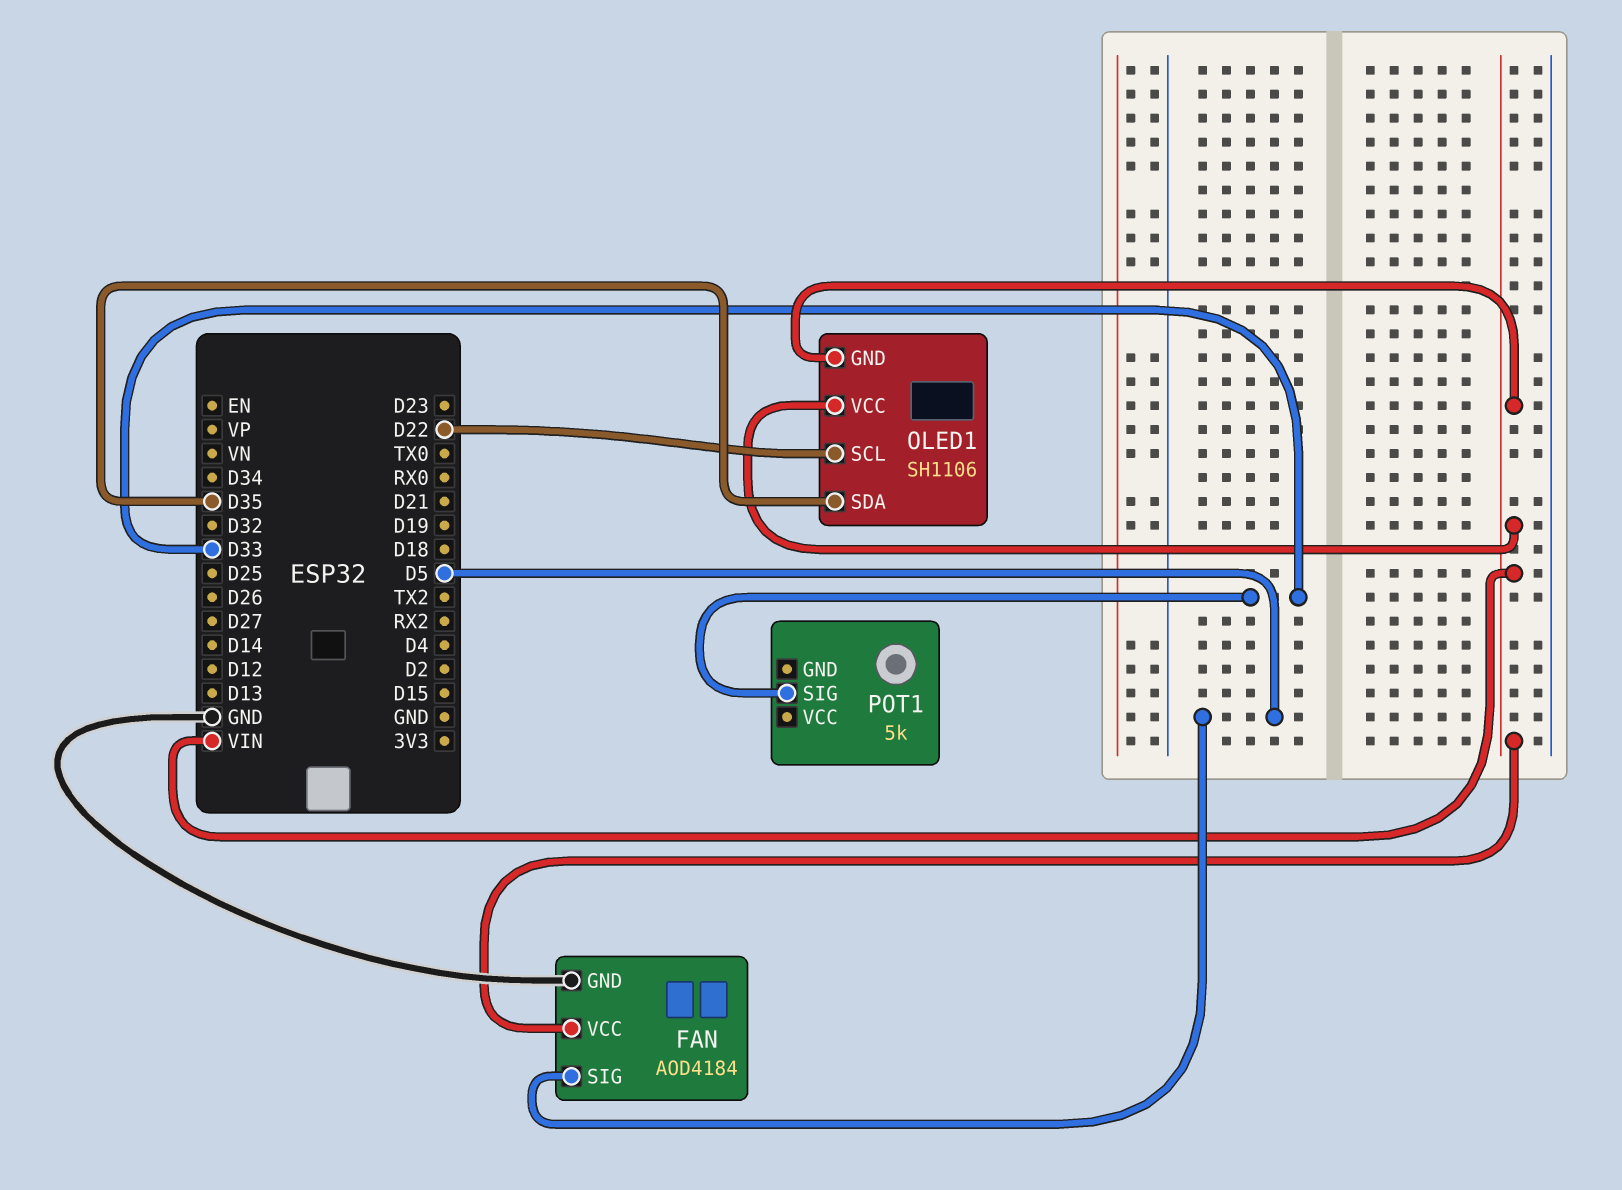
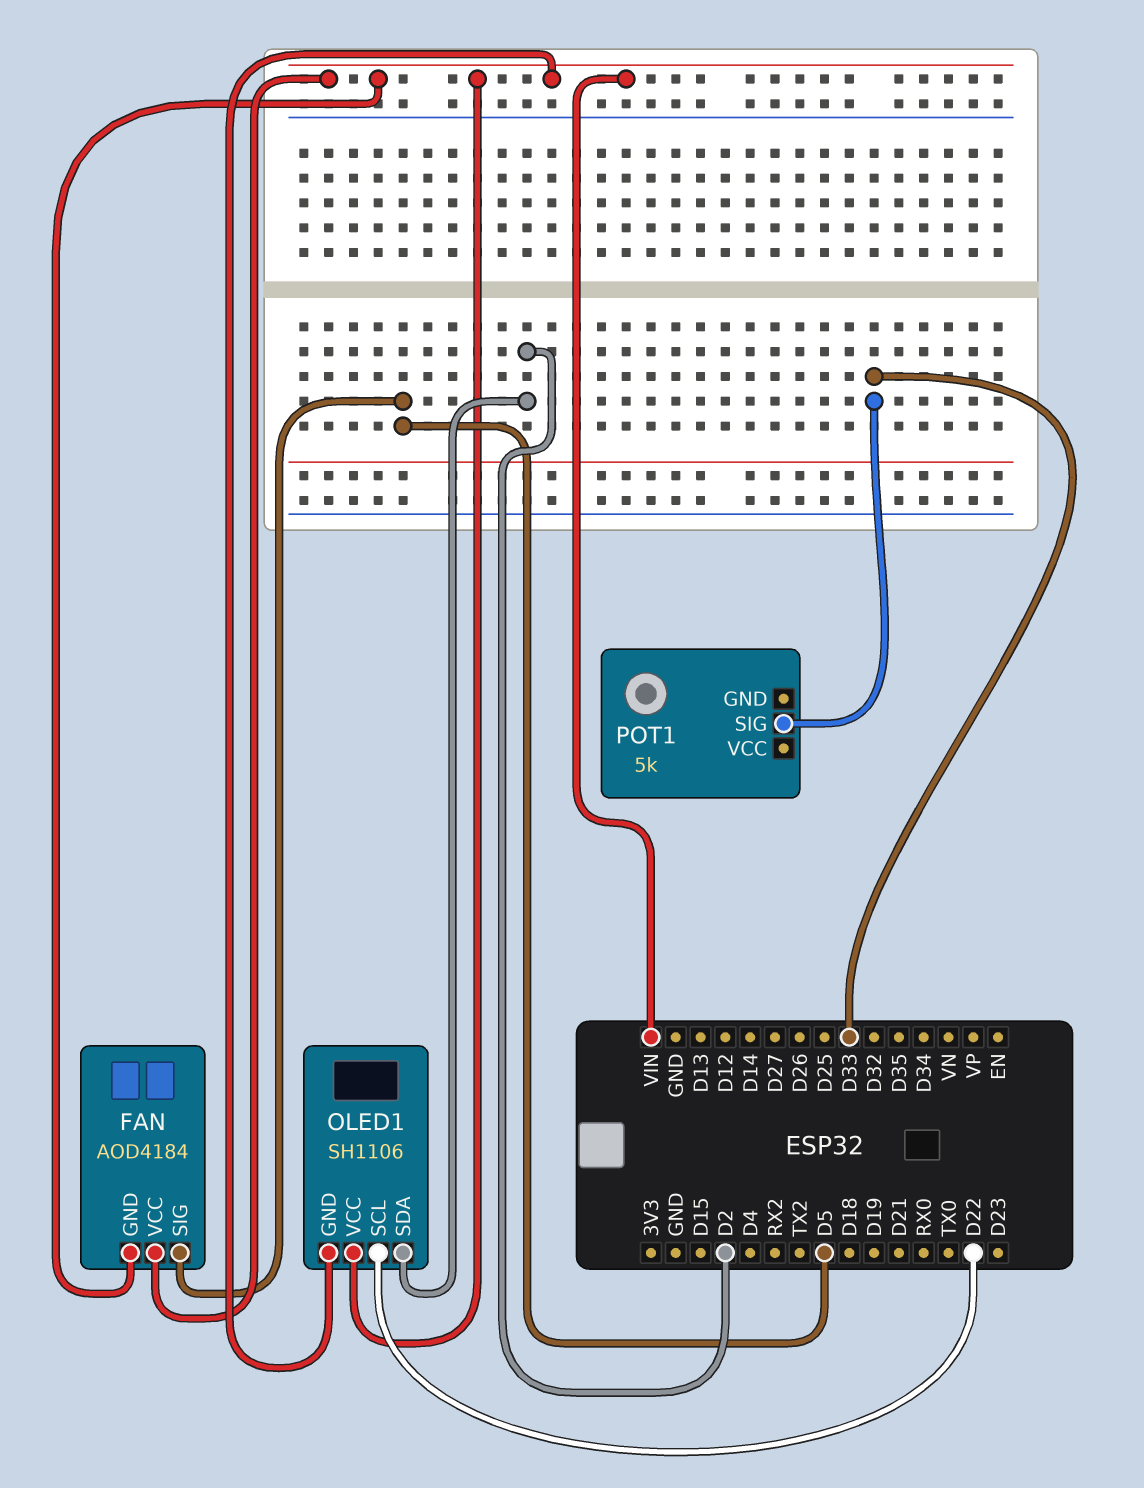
FAN pin GND: GND -> VIN
OLED1 pin SDA: D35 -> D2

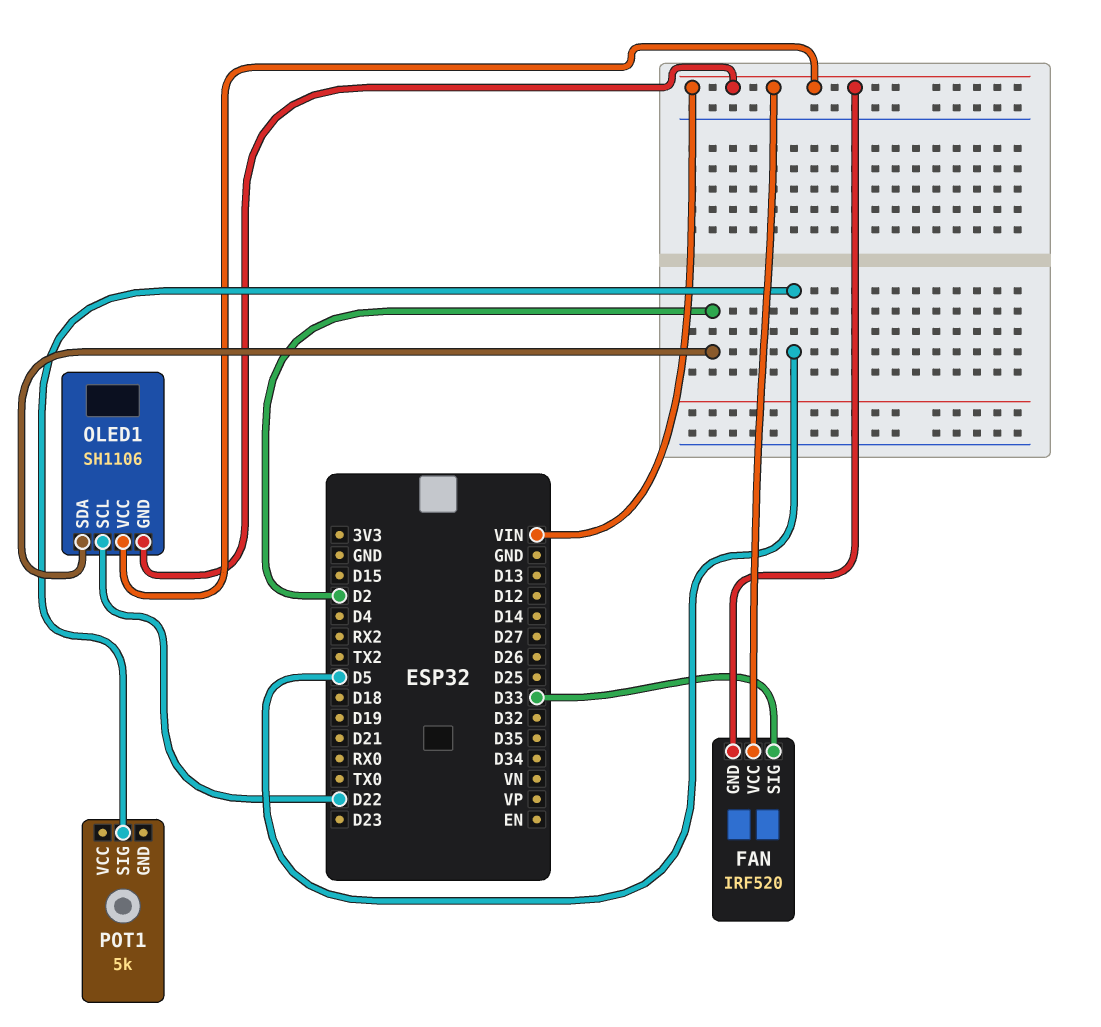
FAN: AOD4184 -> IRF520
FAN pin SIG: D5 -> D33
POT1 pin SIG: D33 -> D5

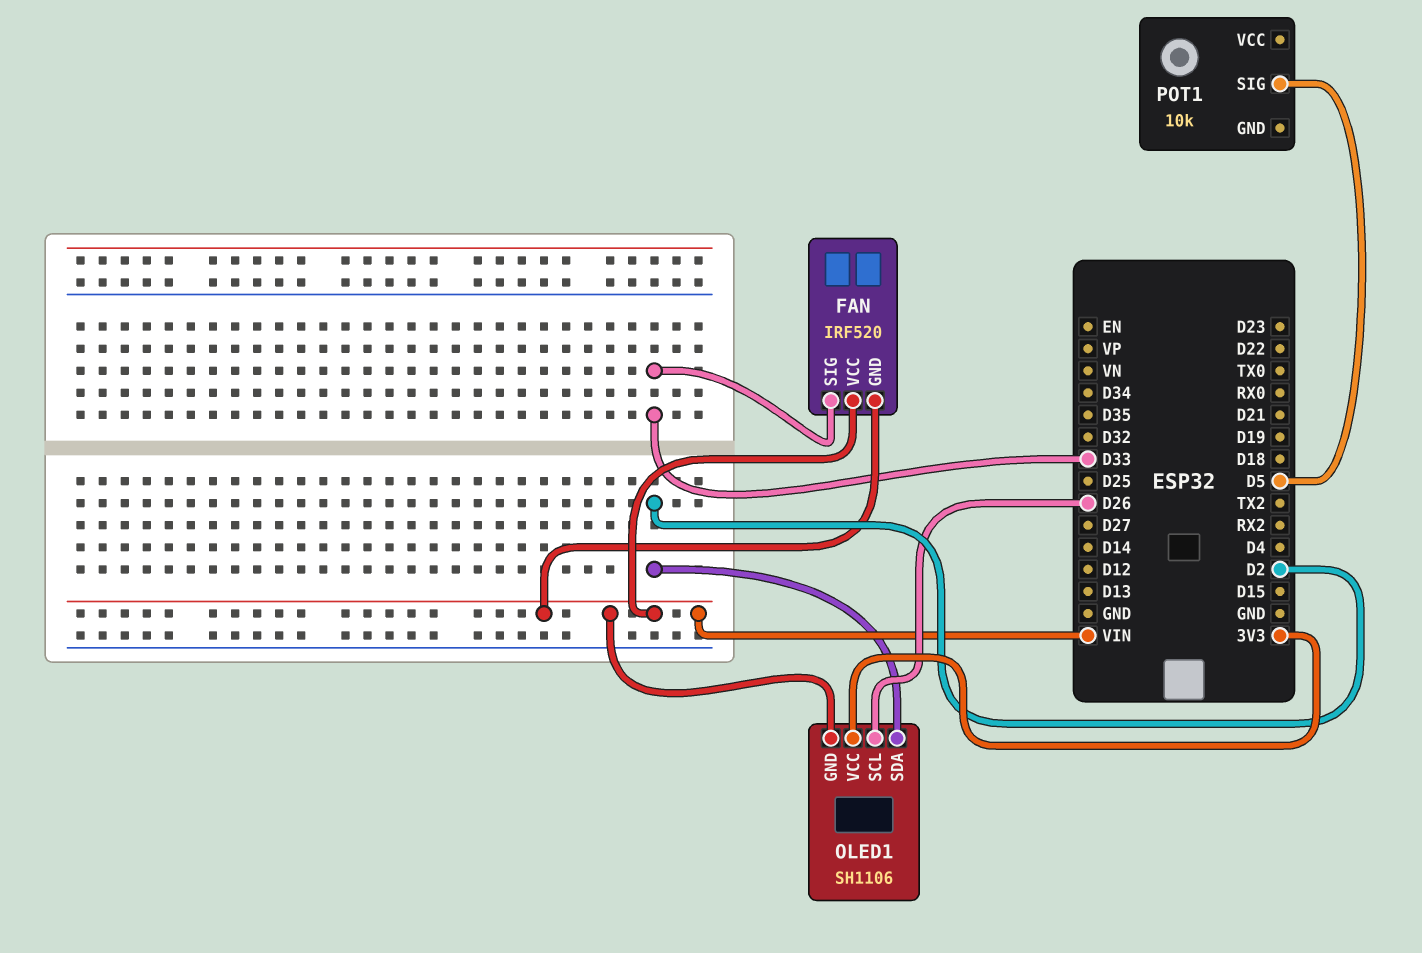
OLED1 pin SCL: D22 -> D26
OLED1 pin VCC: VIN -> 3V3
POT1: 5k -> 10k

